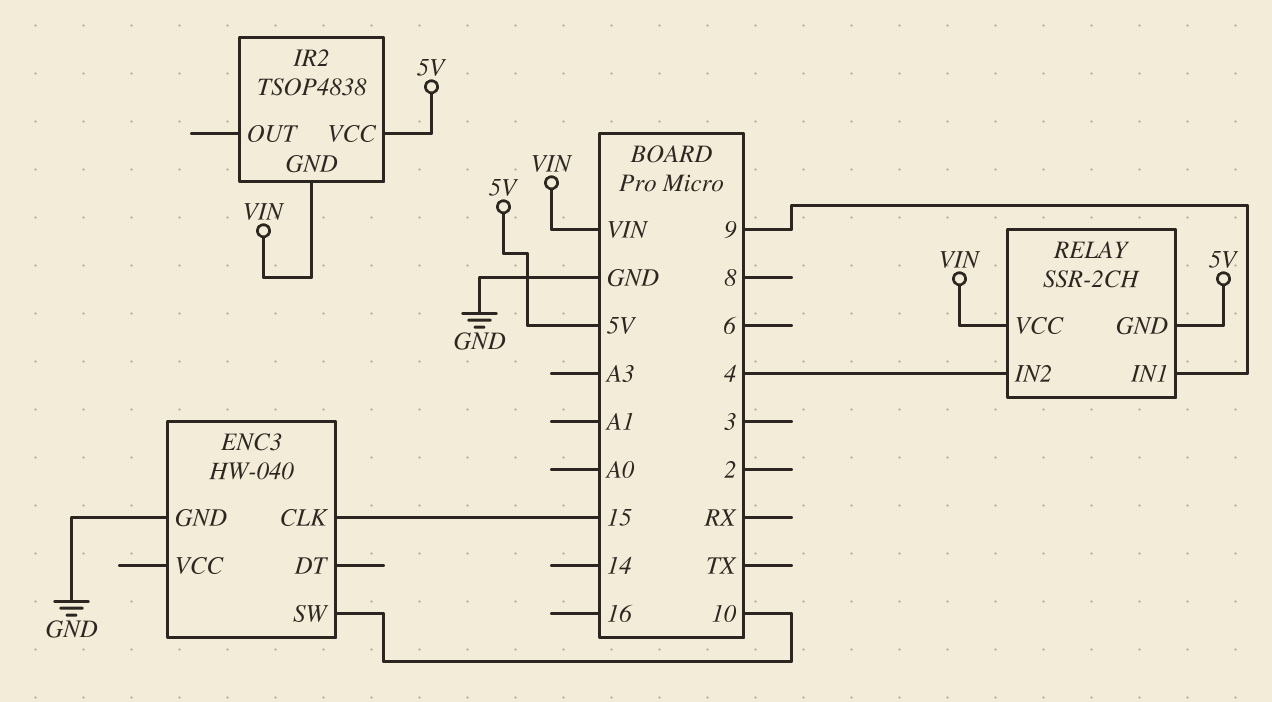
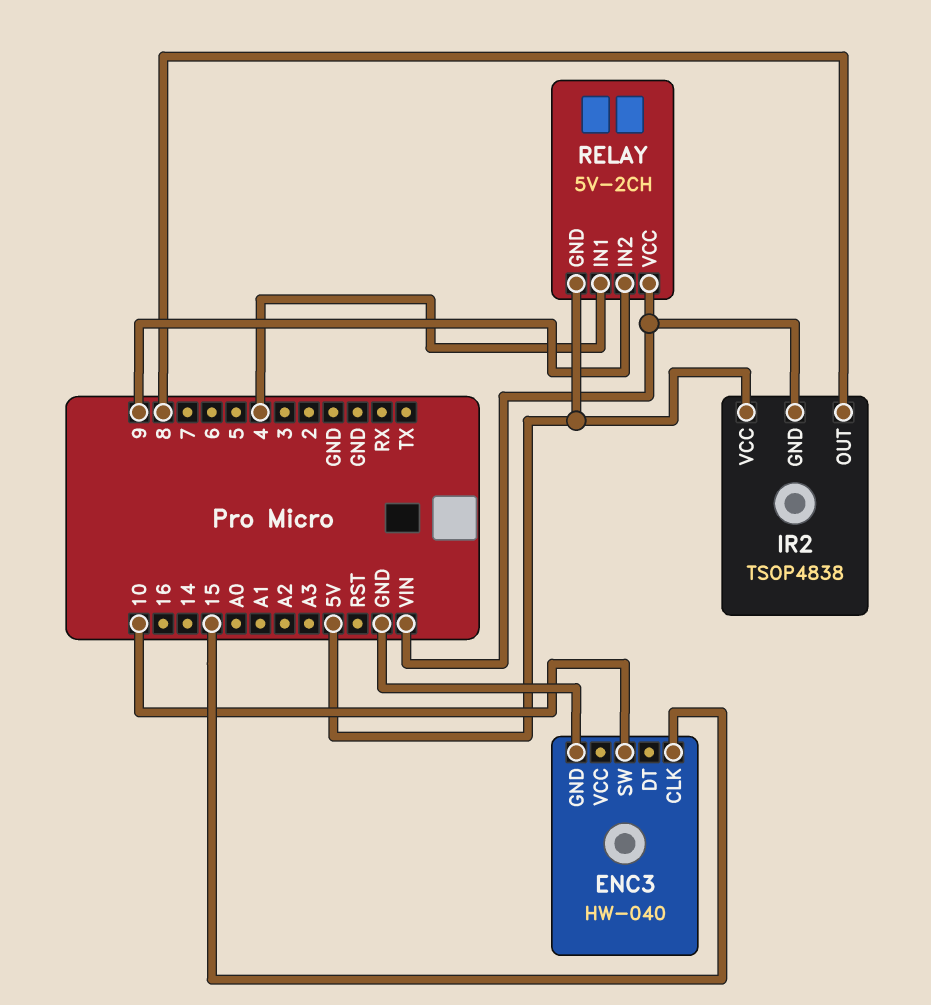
IR2 pin OUT: none -> 8
RELAY: SSR-2CH -> 5V-2CH
RELAY pin IN1: 9 -> 4
RELAY pin IN2: 4 -> 9

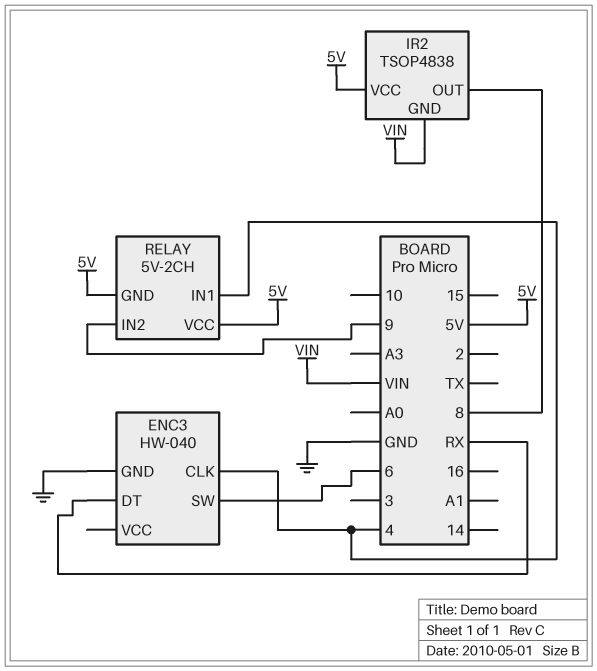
ENC3 pin CLK: 15 -> 4
ENC3 pin DT: none -> RX
ENC3 pin SW: 10 -> 6
RELAY pin VCC: VIN -> 5V

